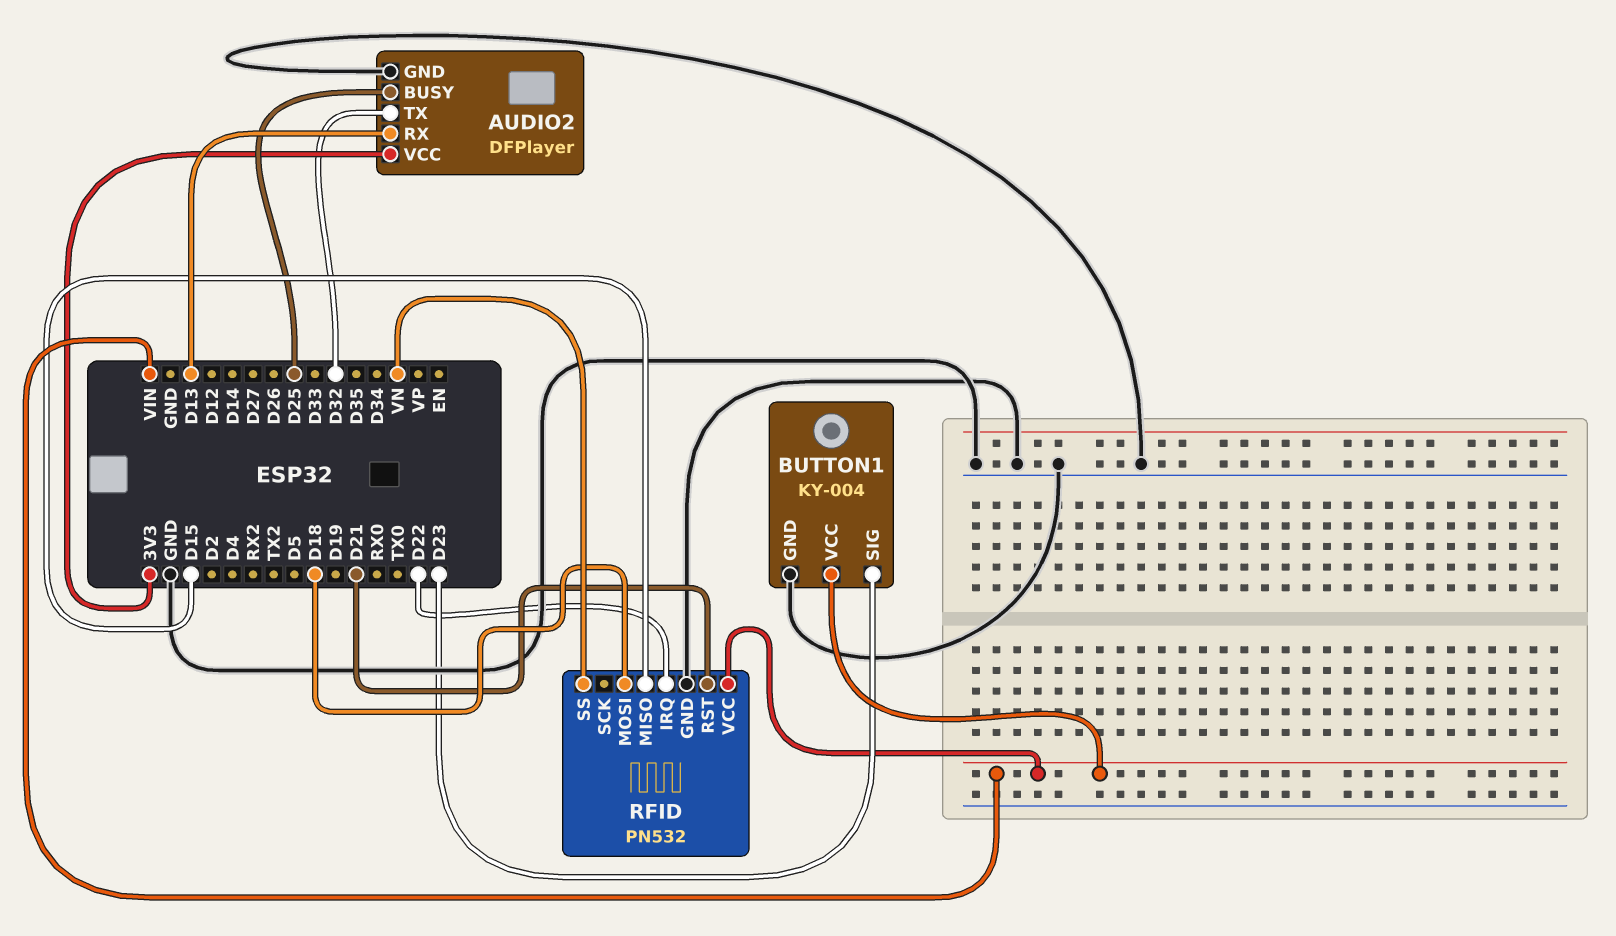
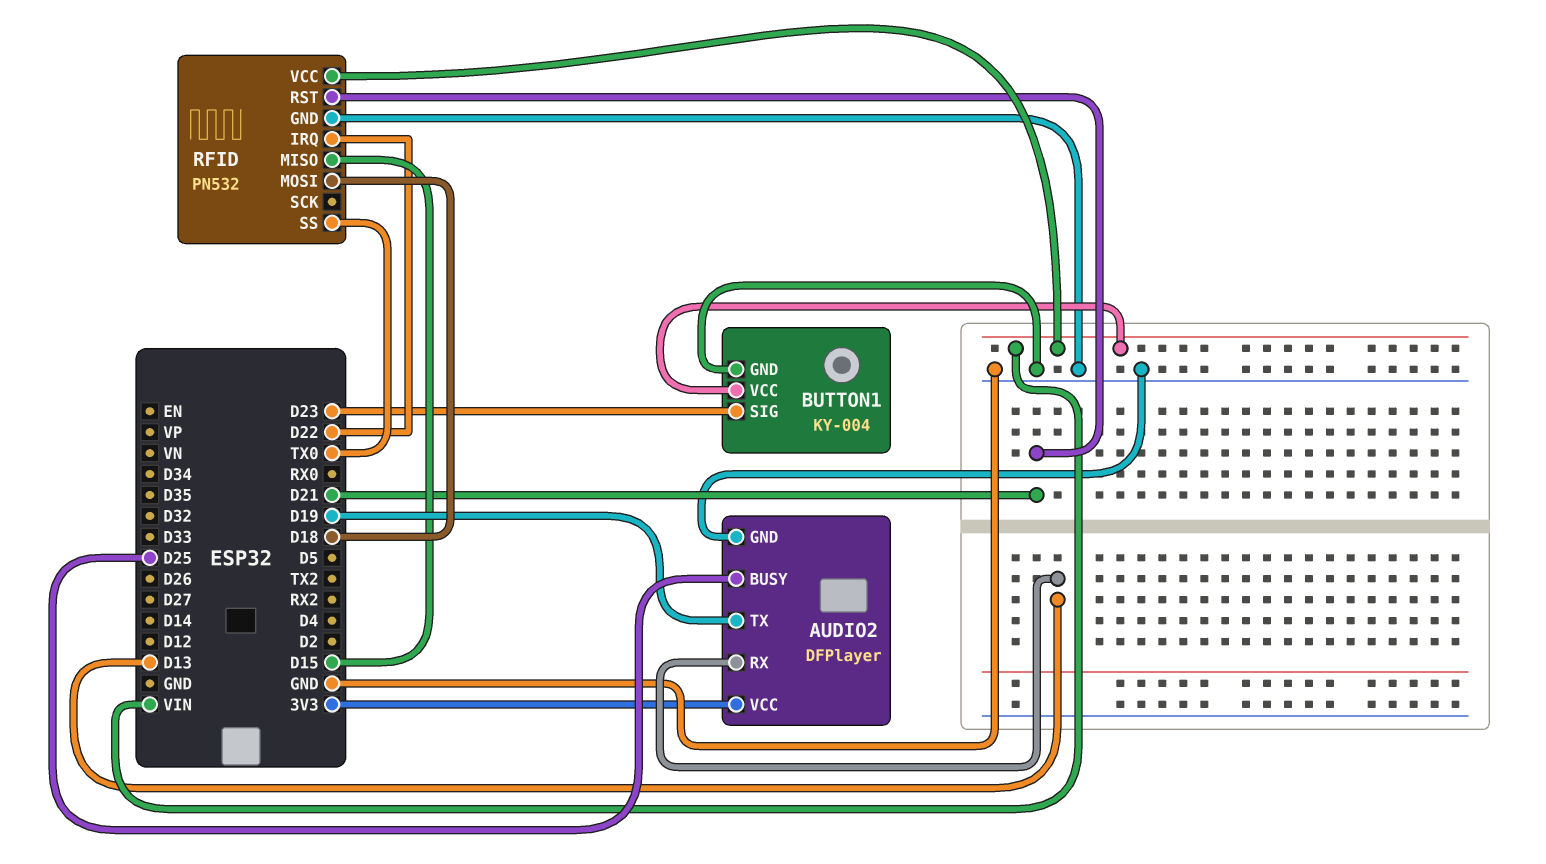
AUDIO2 pin TX: D32 -> D19
RFID pin SS: VN -> TX0

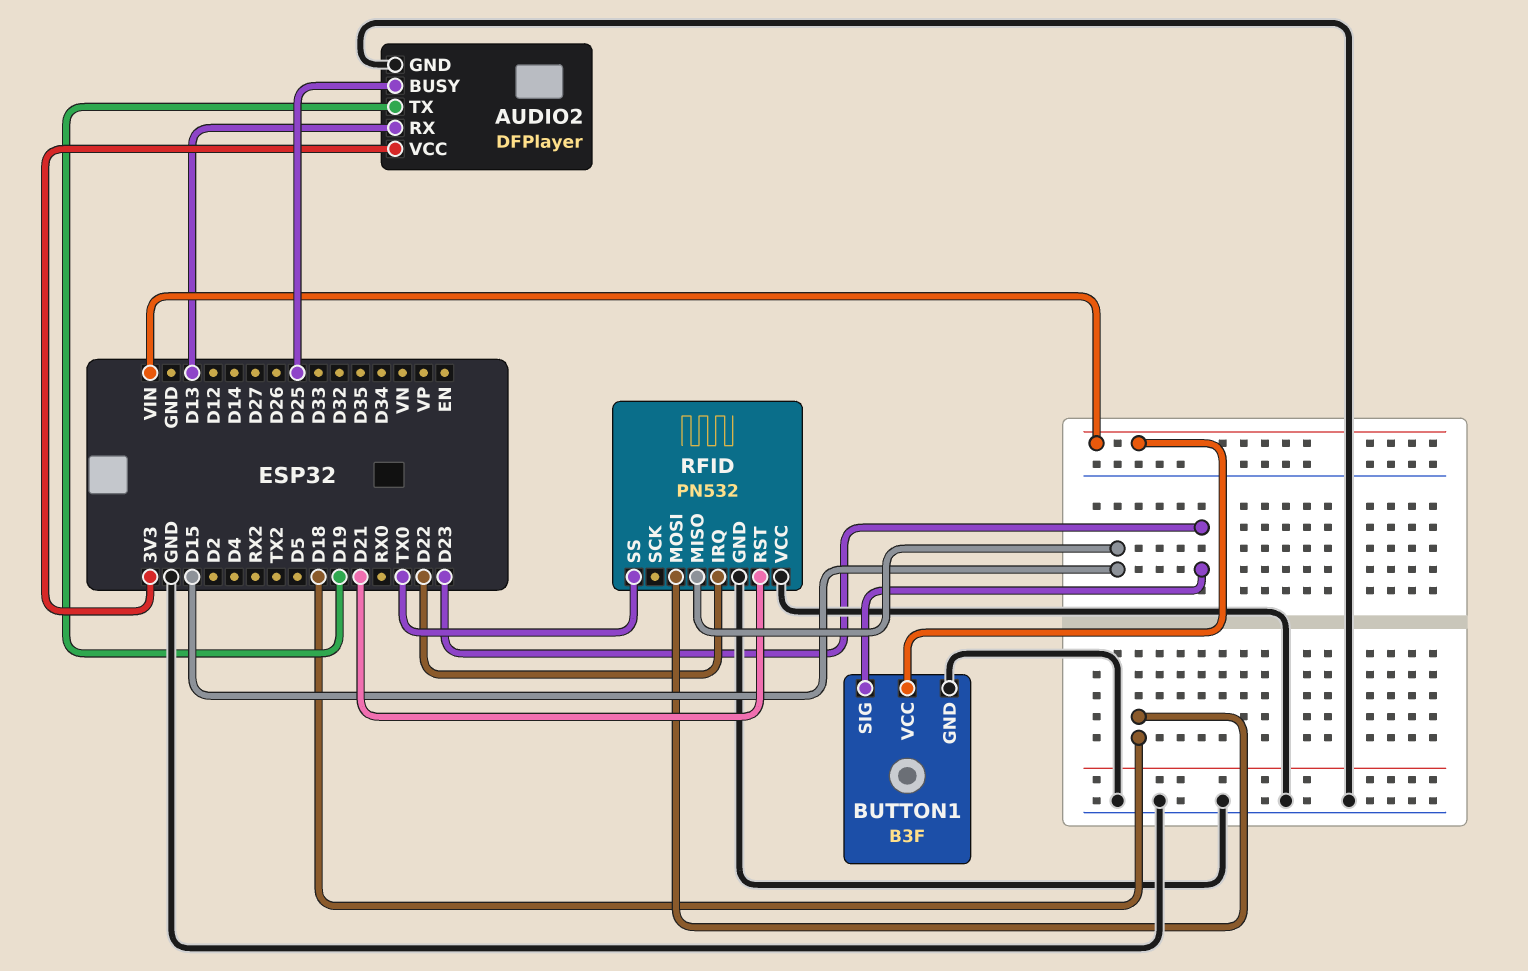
BUTTON1: KY-004 -> B3F
RFID pin VCC: VIN -> GND

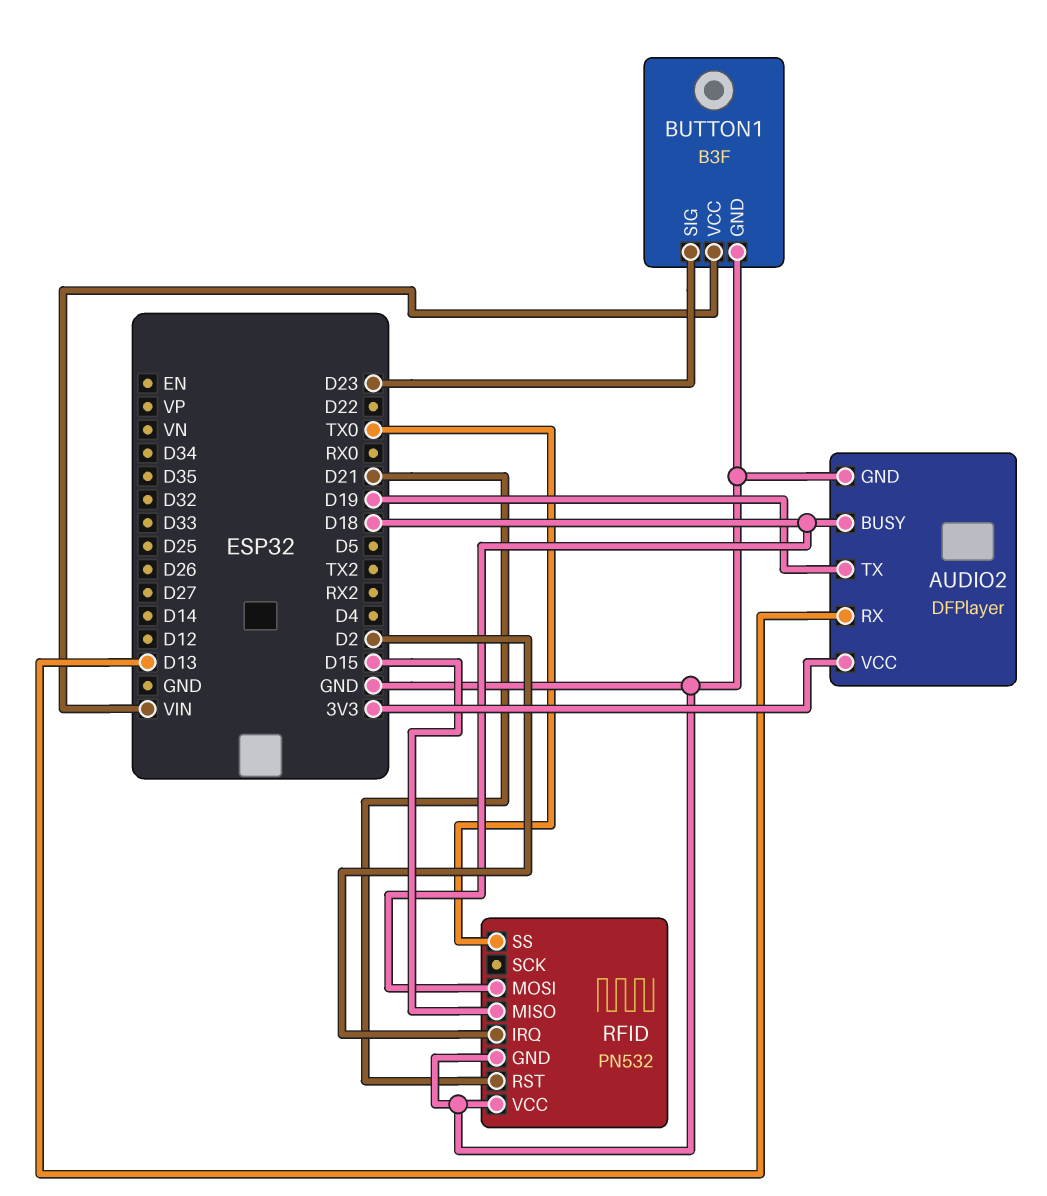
AUDIO2 pin BUSY: D25 -> D18
RFID pin IRQ: D22 -> D2

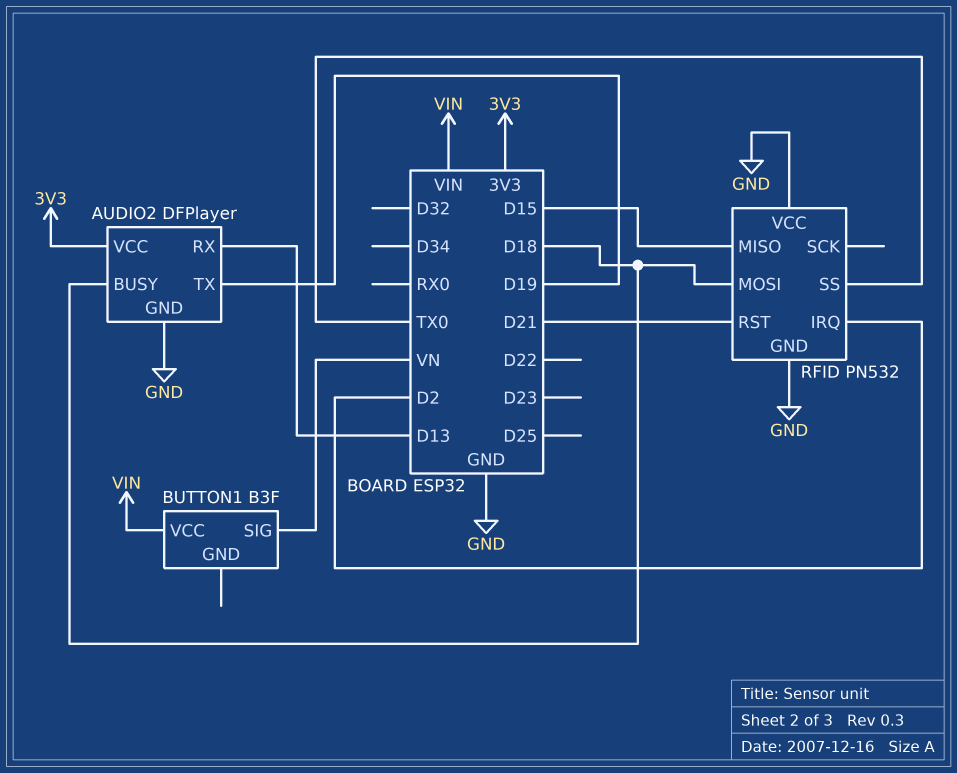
BUTTON1 pin GND: GND -> none
BUTTON1 pin SIG: D23 -> VN

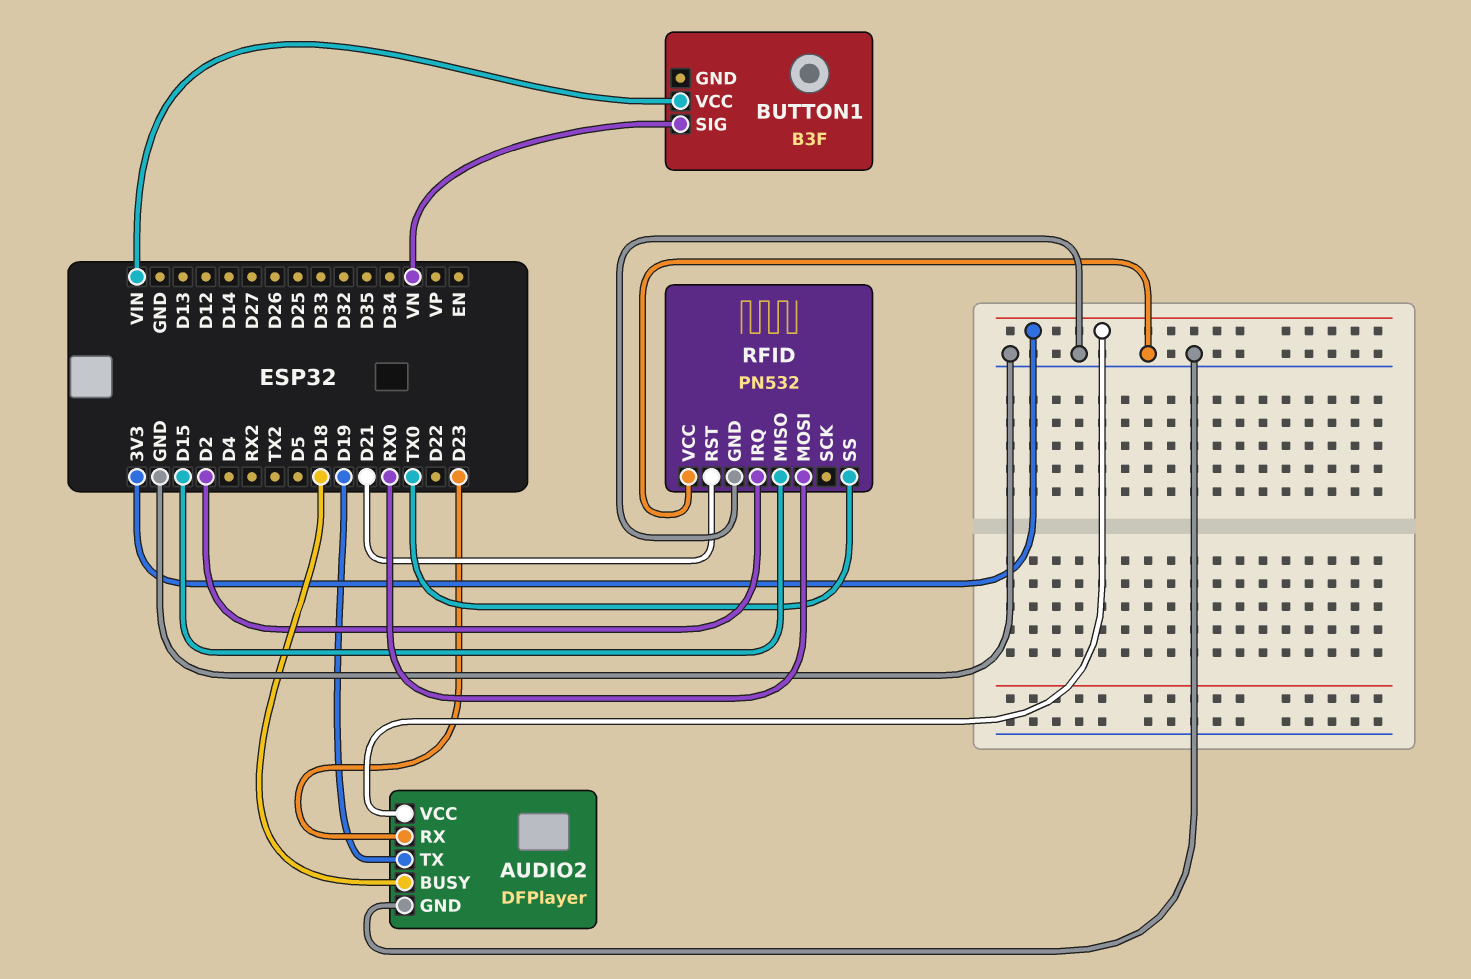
AUDIO2 pin RX: D13 -> D23
RFID pin MOSI: D18 -> RX0

